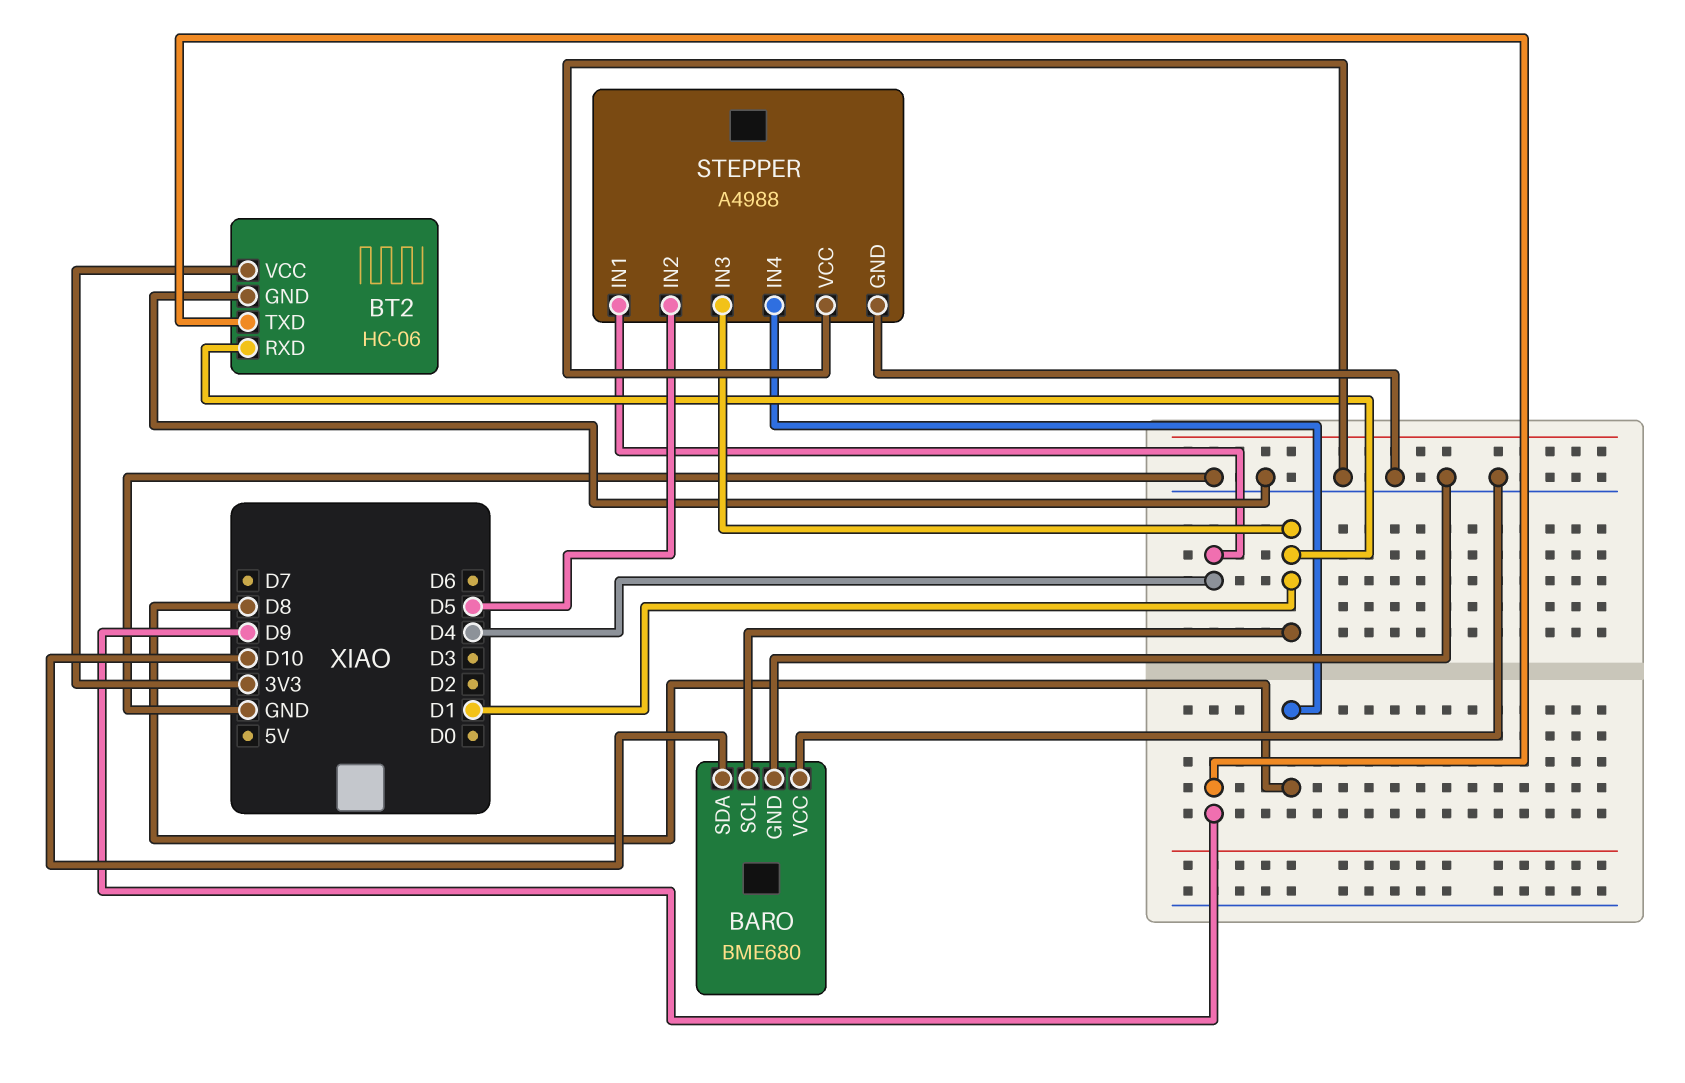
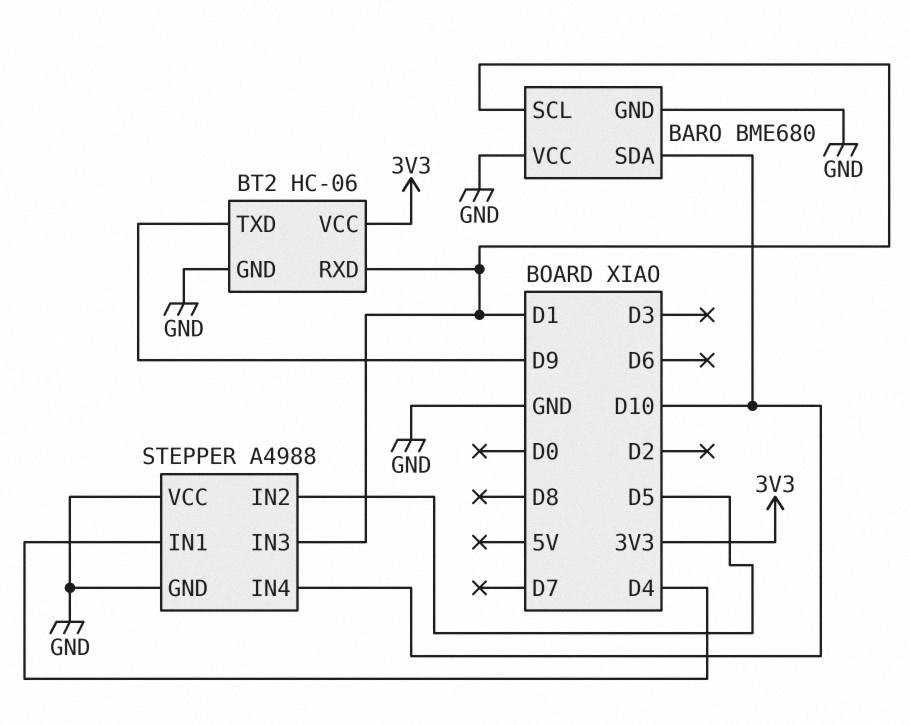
STEPPER pin IN4: D8 -> D10

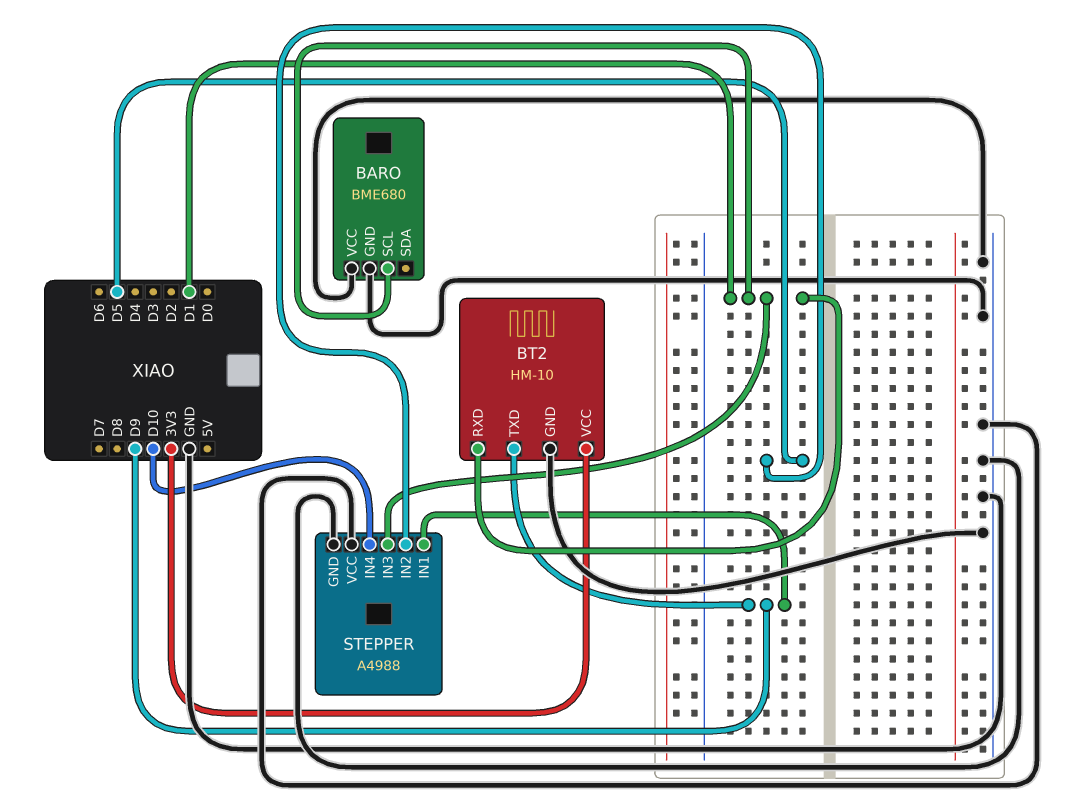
BARO pin SDA: D10 -> none
BT2: HC-06 -> HM-10
STEPPER pin IN1: D4 -> D9

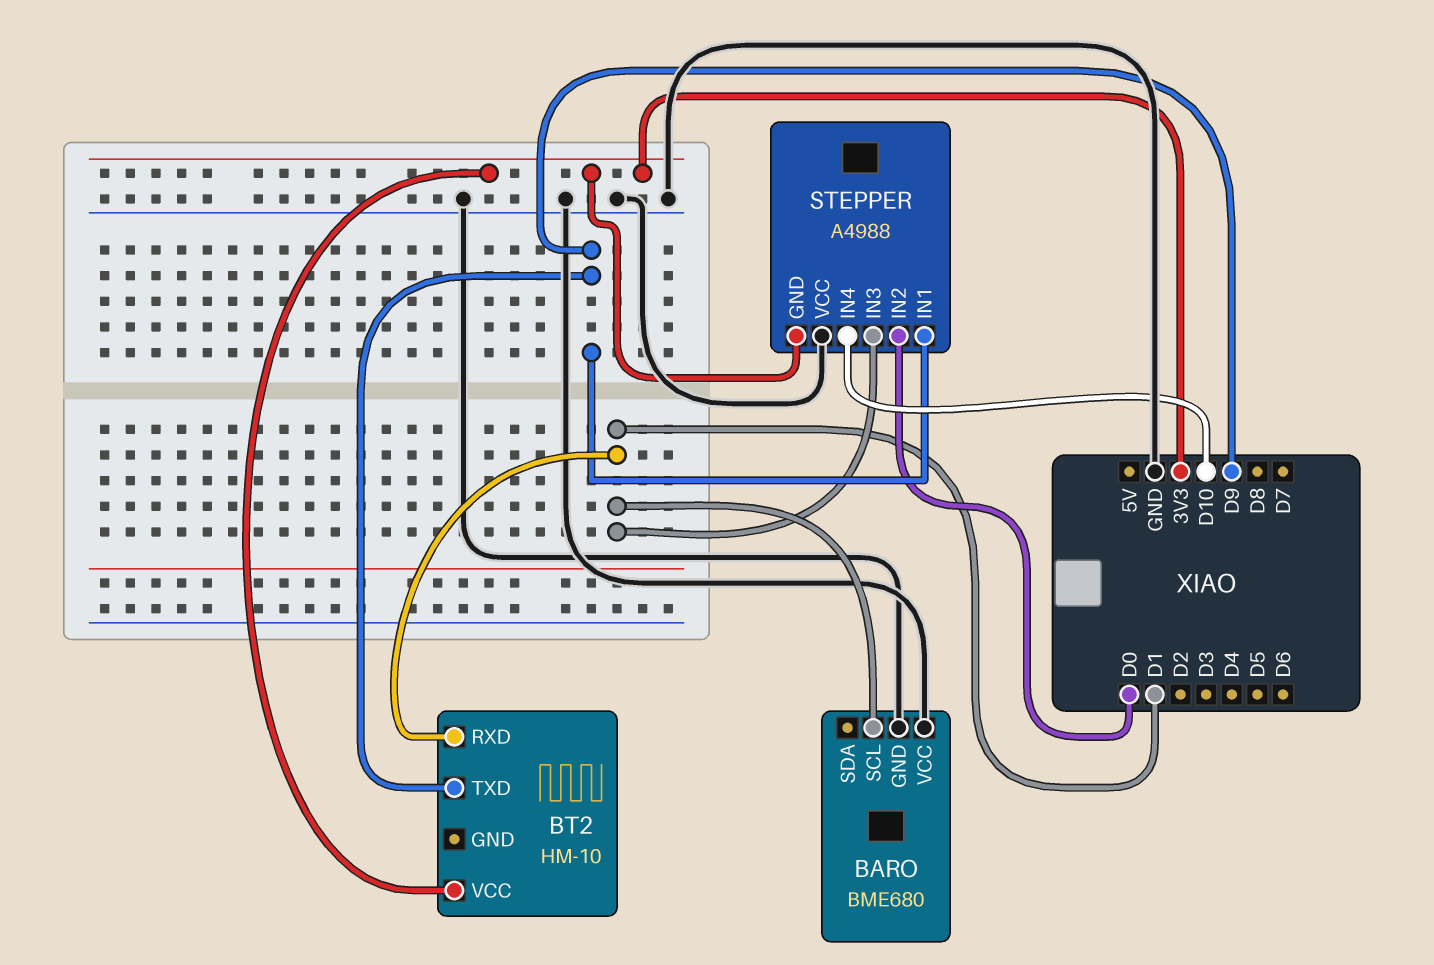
BT2 pin GND: GND -> none
STEPPER pin GND: GND -> 3V3
STEPPER pin IN2: D5 -> D0

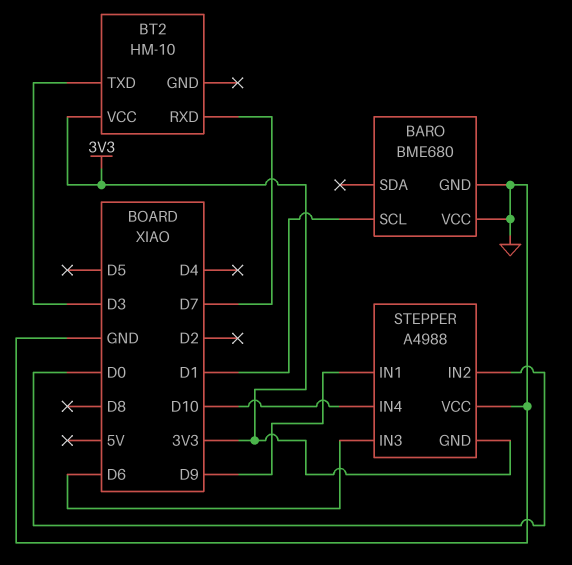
BT2 pin RXD: D1 -> D7
BT2 pin TXD: D9 -> D3
STEPPER pin IN3: D1 -> D6

